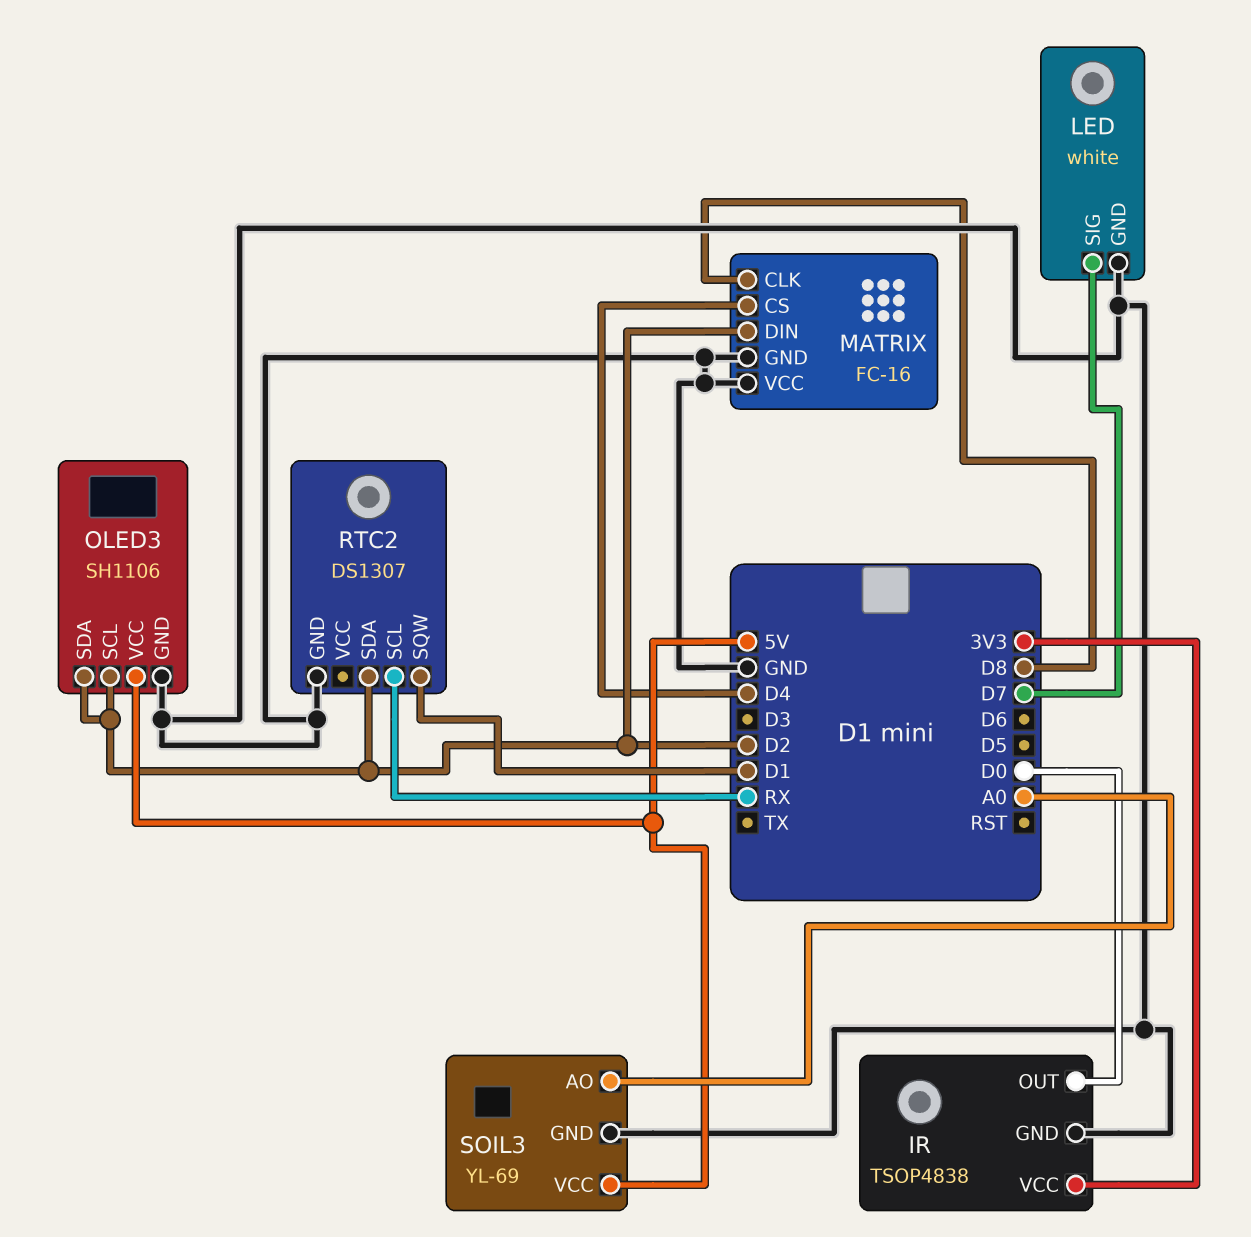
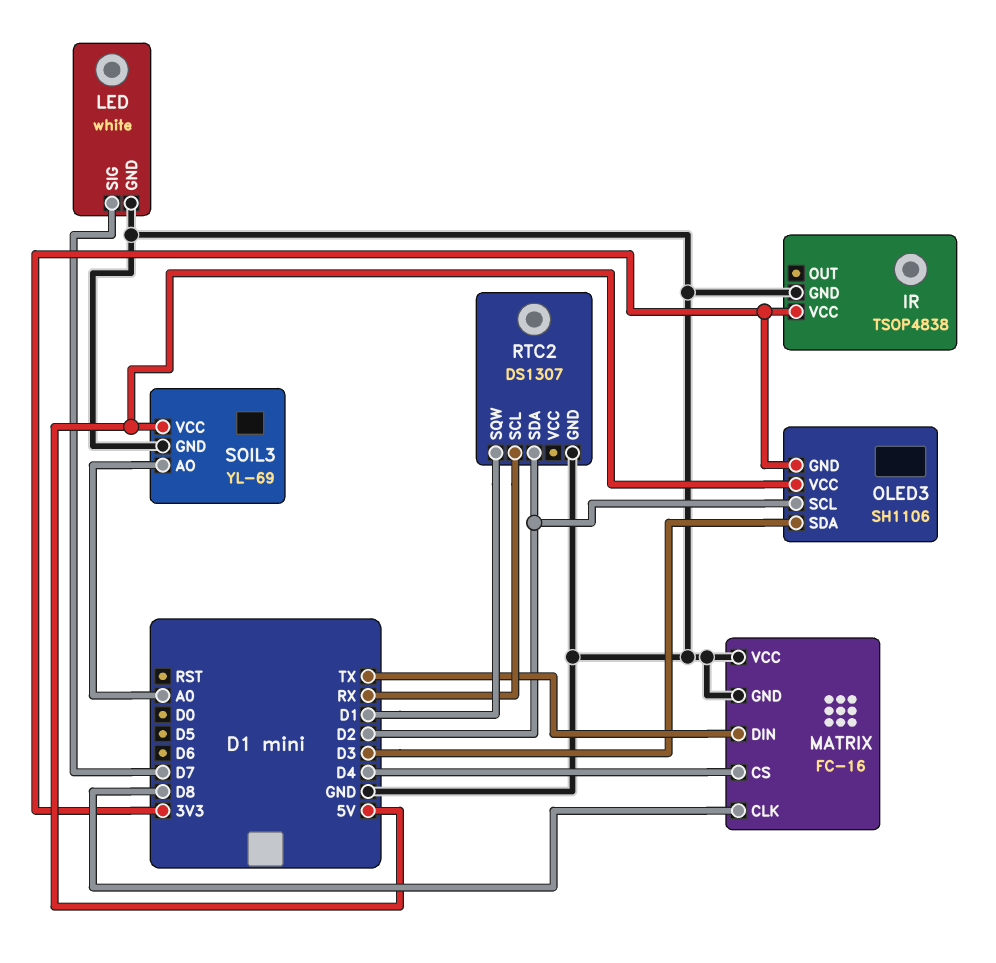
IR pin OUT: D0 -> none
MATRIX pin DIN: D2 -> TX
OLED3 pin GND: GND -> 3V3
OLED3 pin SDA: D2 -> D3

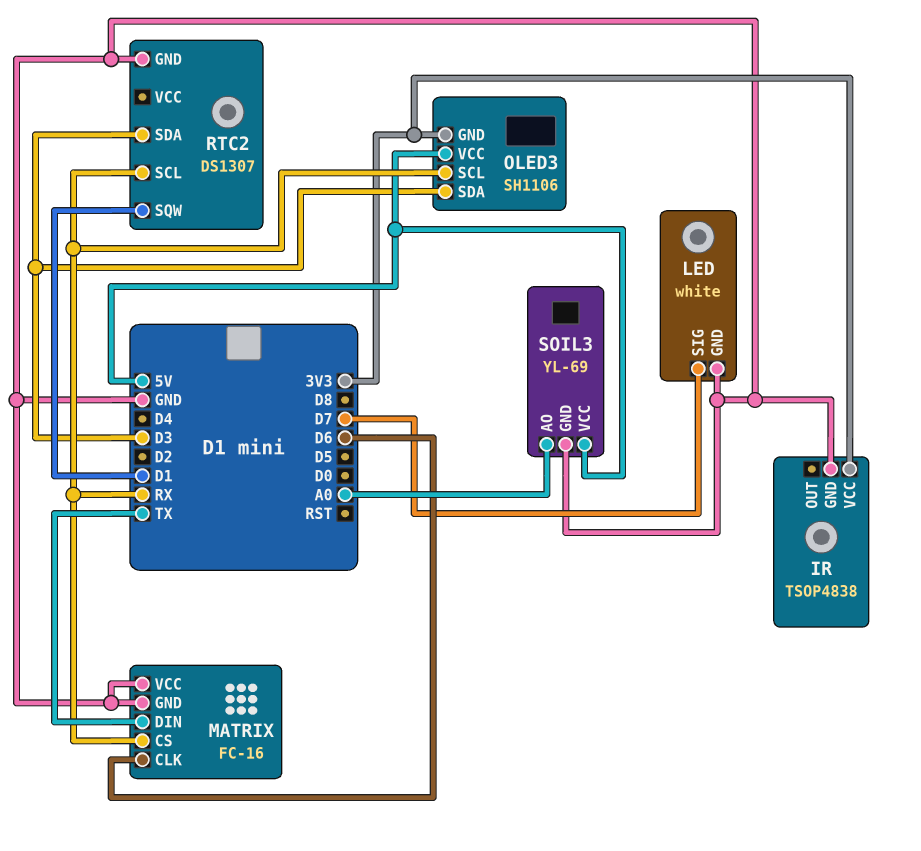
MATRIX pin CLK: D8 -> D6
MATRIX pin CS: D4 -> RX
OLED3 pin SCL: D2 -> RX
RTC2 pin SDA: D2 -> D3

